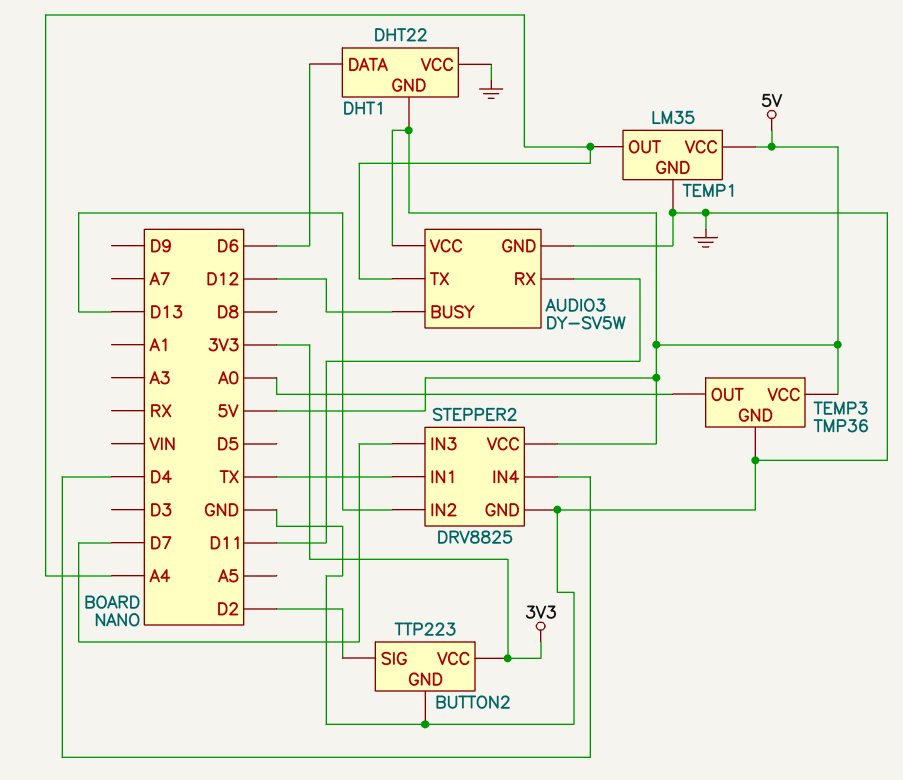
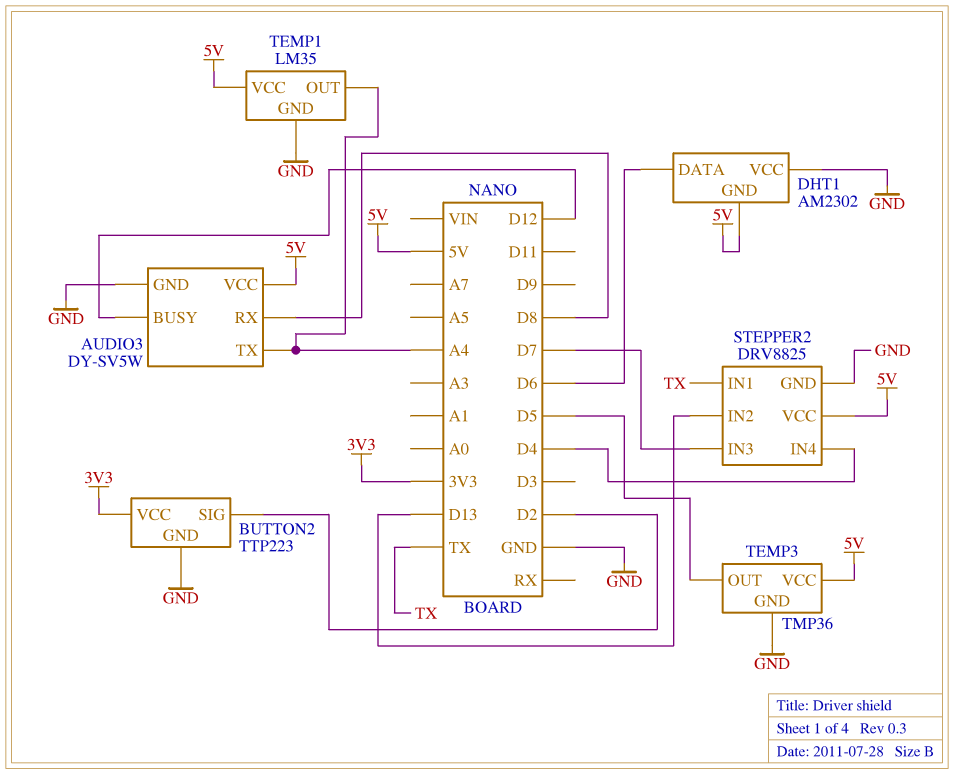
AUDIO3 pin RX: D11 -> D8
DHT1: DHT22 -> AM2302
TEMP3 pin OUT: A0 -> D5

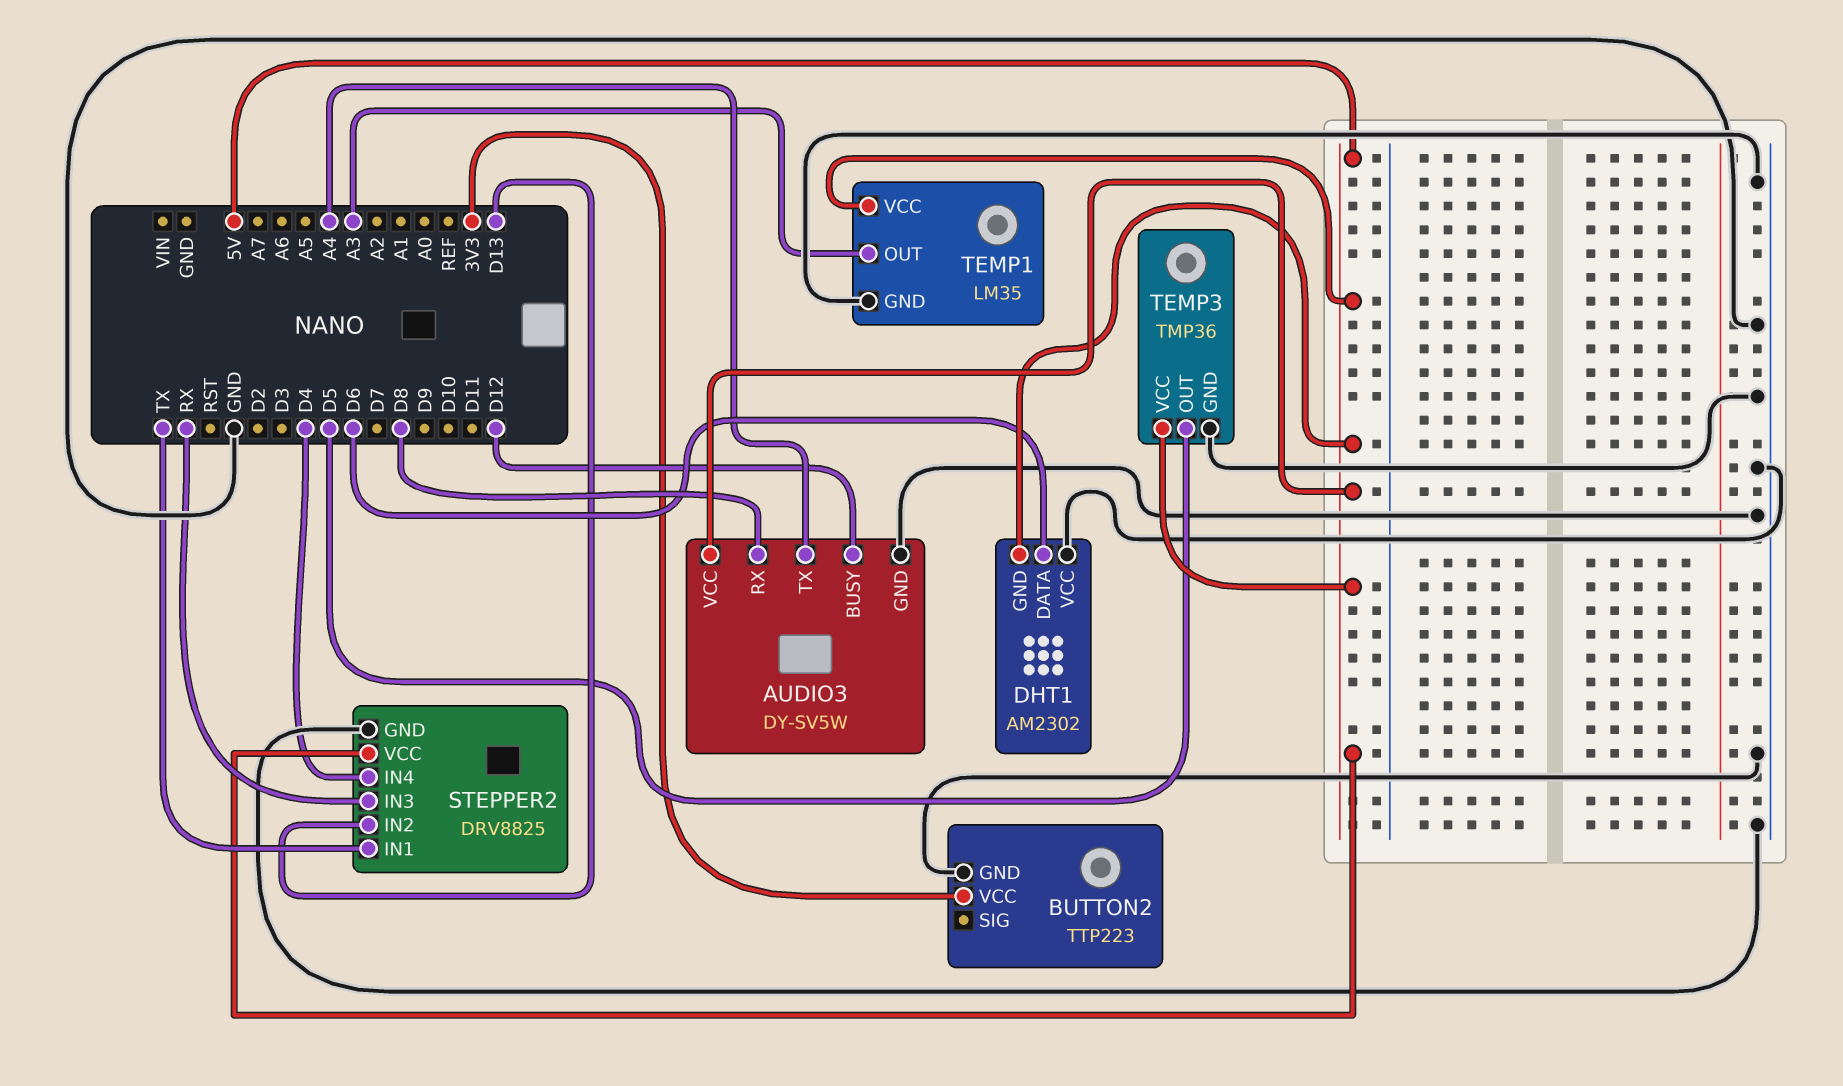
BUTTON2 pin SIG: D2 -> none
STEPPER2 pin IN3: D7 -> RX
TEMP1 pin OUT: A4 -> A3

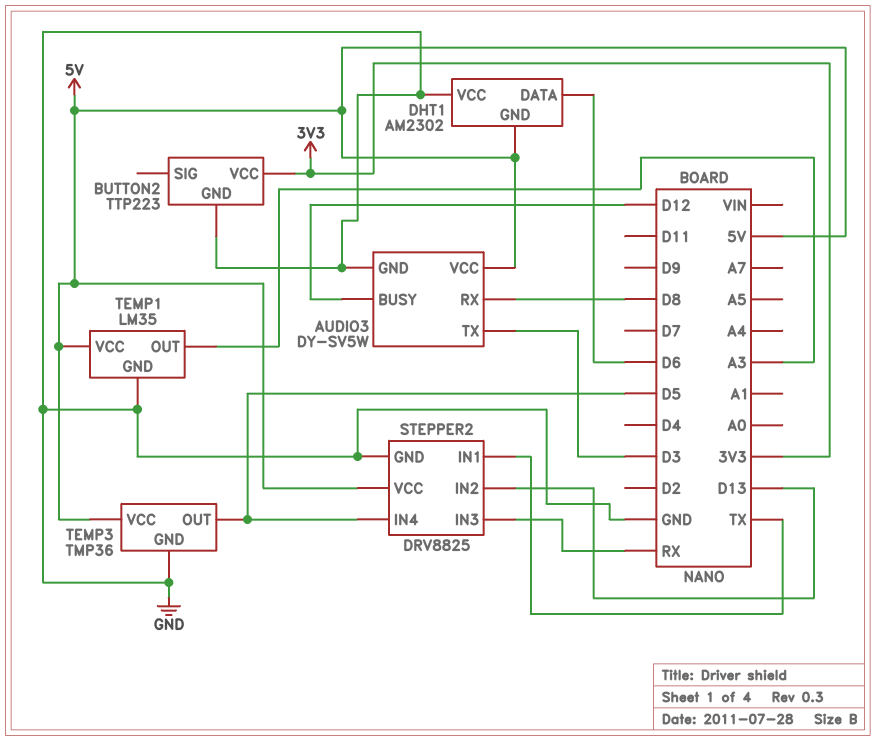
AUDIO3 pin TX: A4 -> D3
STEPPER2 pin IN4: D4 -> D5

